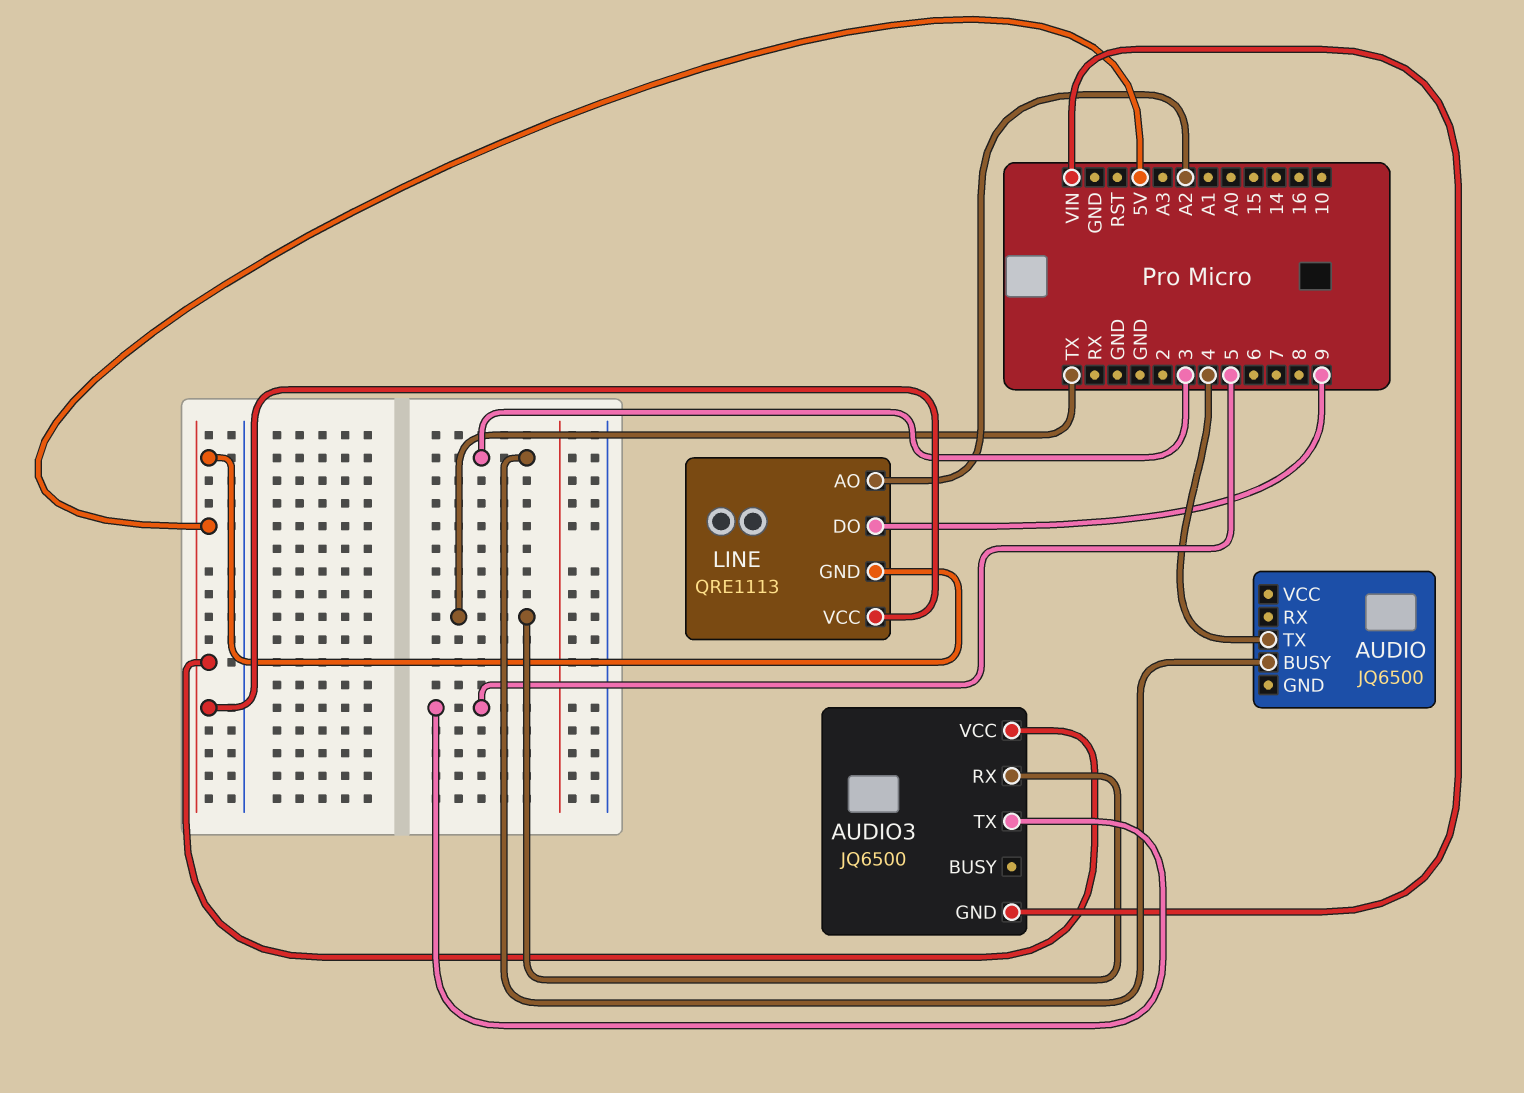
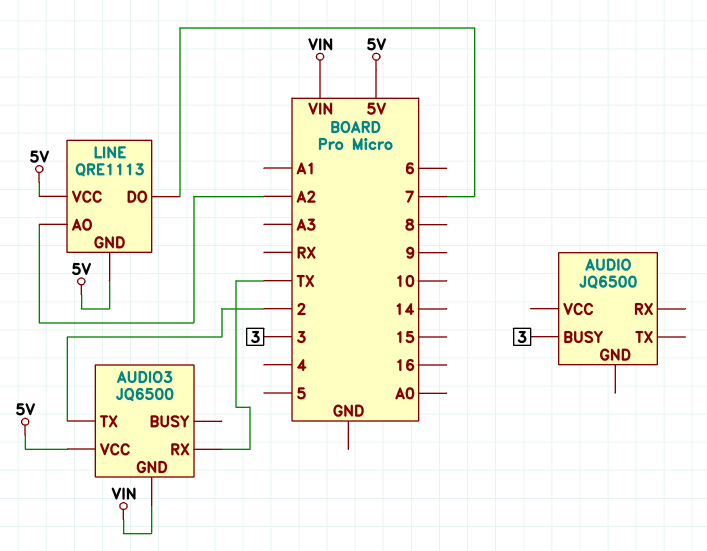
AUDIO pin TX: 4 -> none
AUDIO3 pin TX: 5 -> 2
LINE pin DO: 9 -> 7

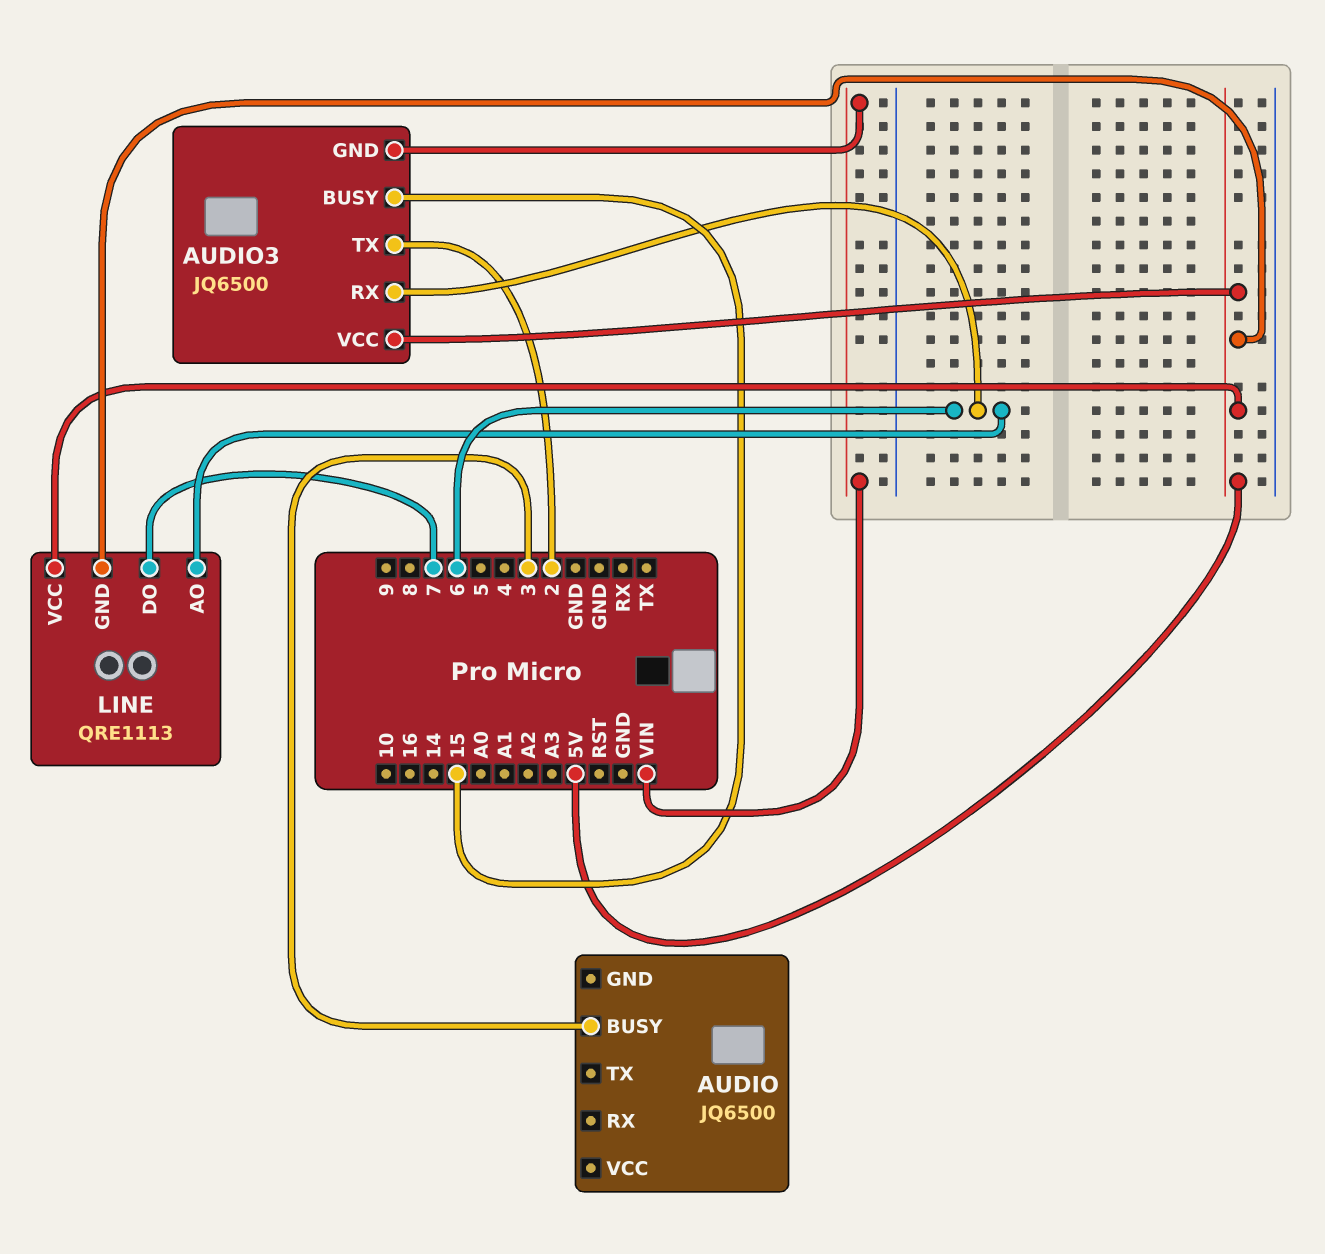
AUDIO3 pin BUSY: none -> 15
AUDIO3 pin RX: TX -> 6
LINE pin AO: A2 -> 6

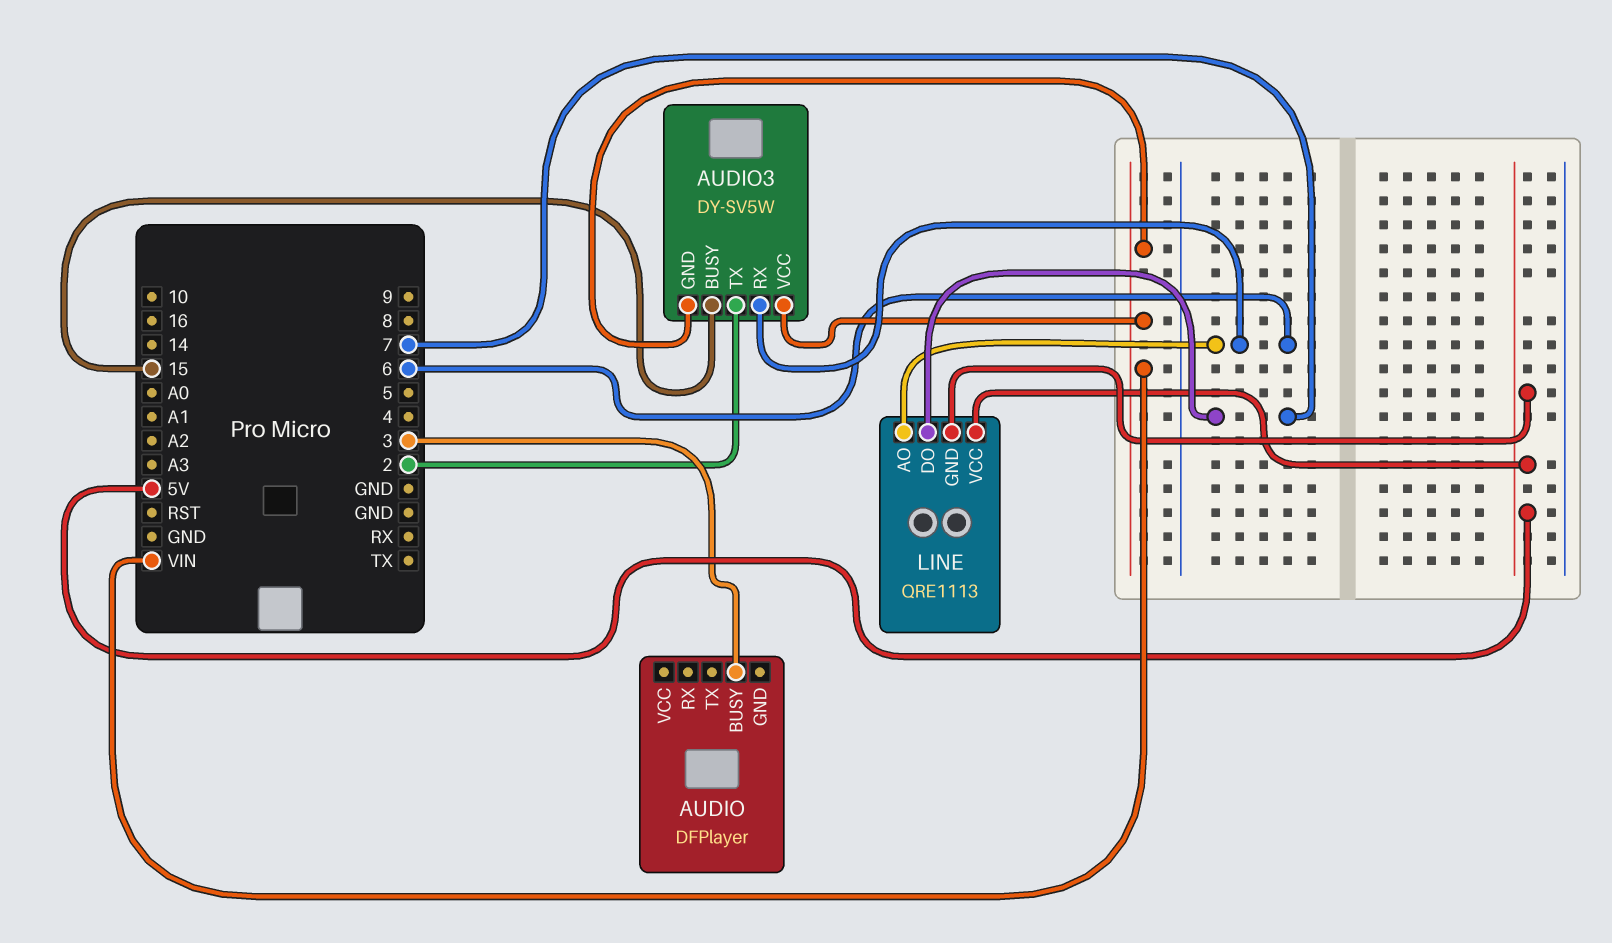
AUDIO: JQ6500 -> DFPlayer
AUDIO3: JQ6500 -> DY-SV5W
AUDIO3 pin VCC: 5V -> VIN

